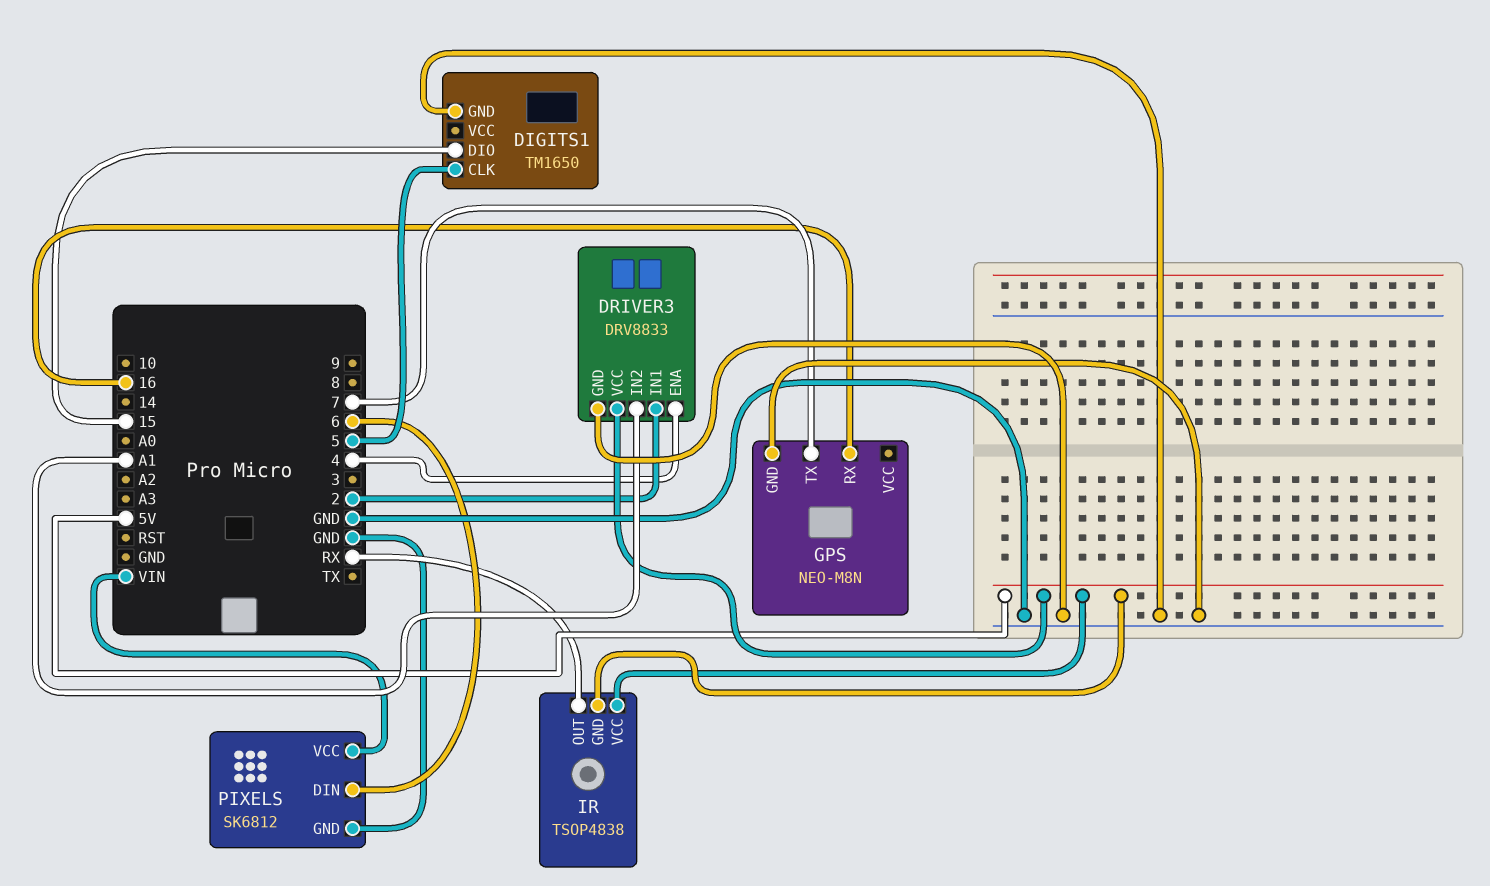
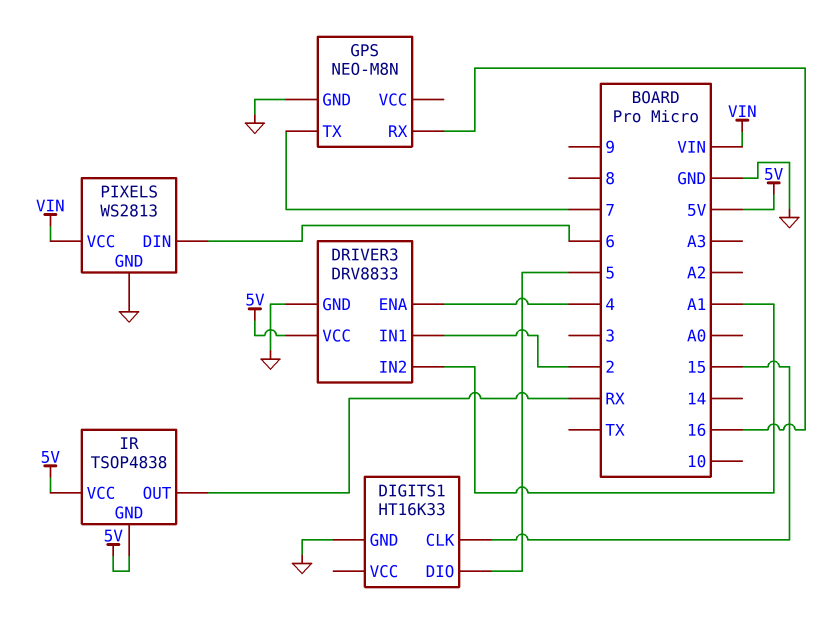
DIGITS1: TM1650 -> HT16K33
DIGITS1 pin CLK: 5 -> 15
DIGITS1 pin DIO: 15 -> 5
PIXELS: SK6812 -> WS2813

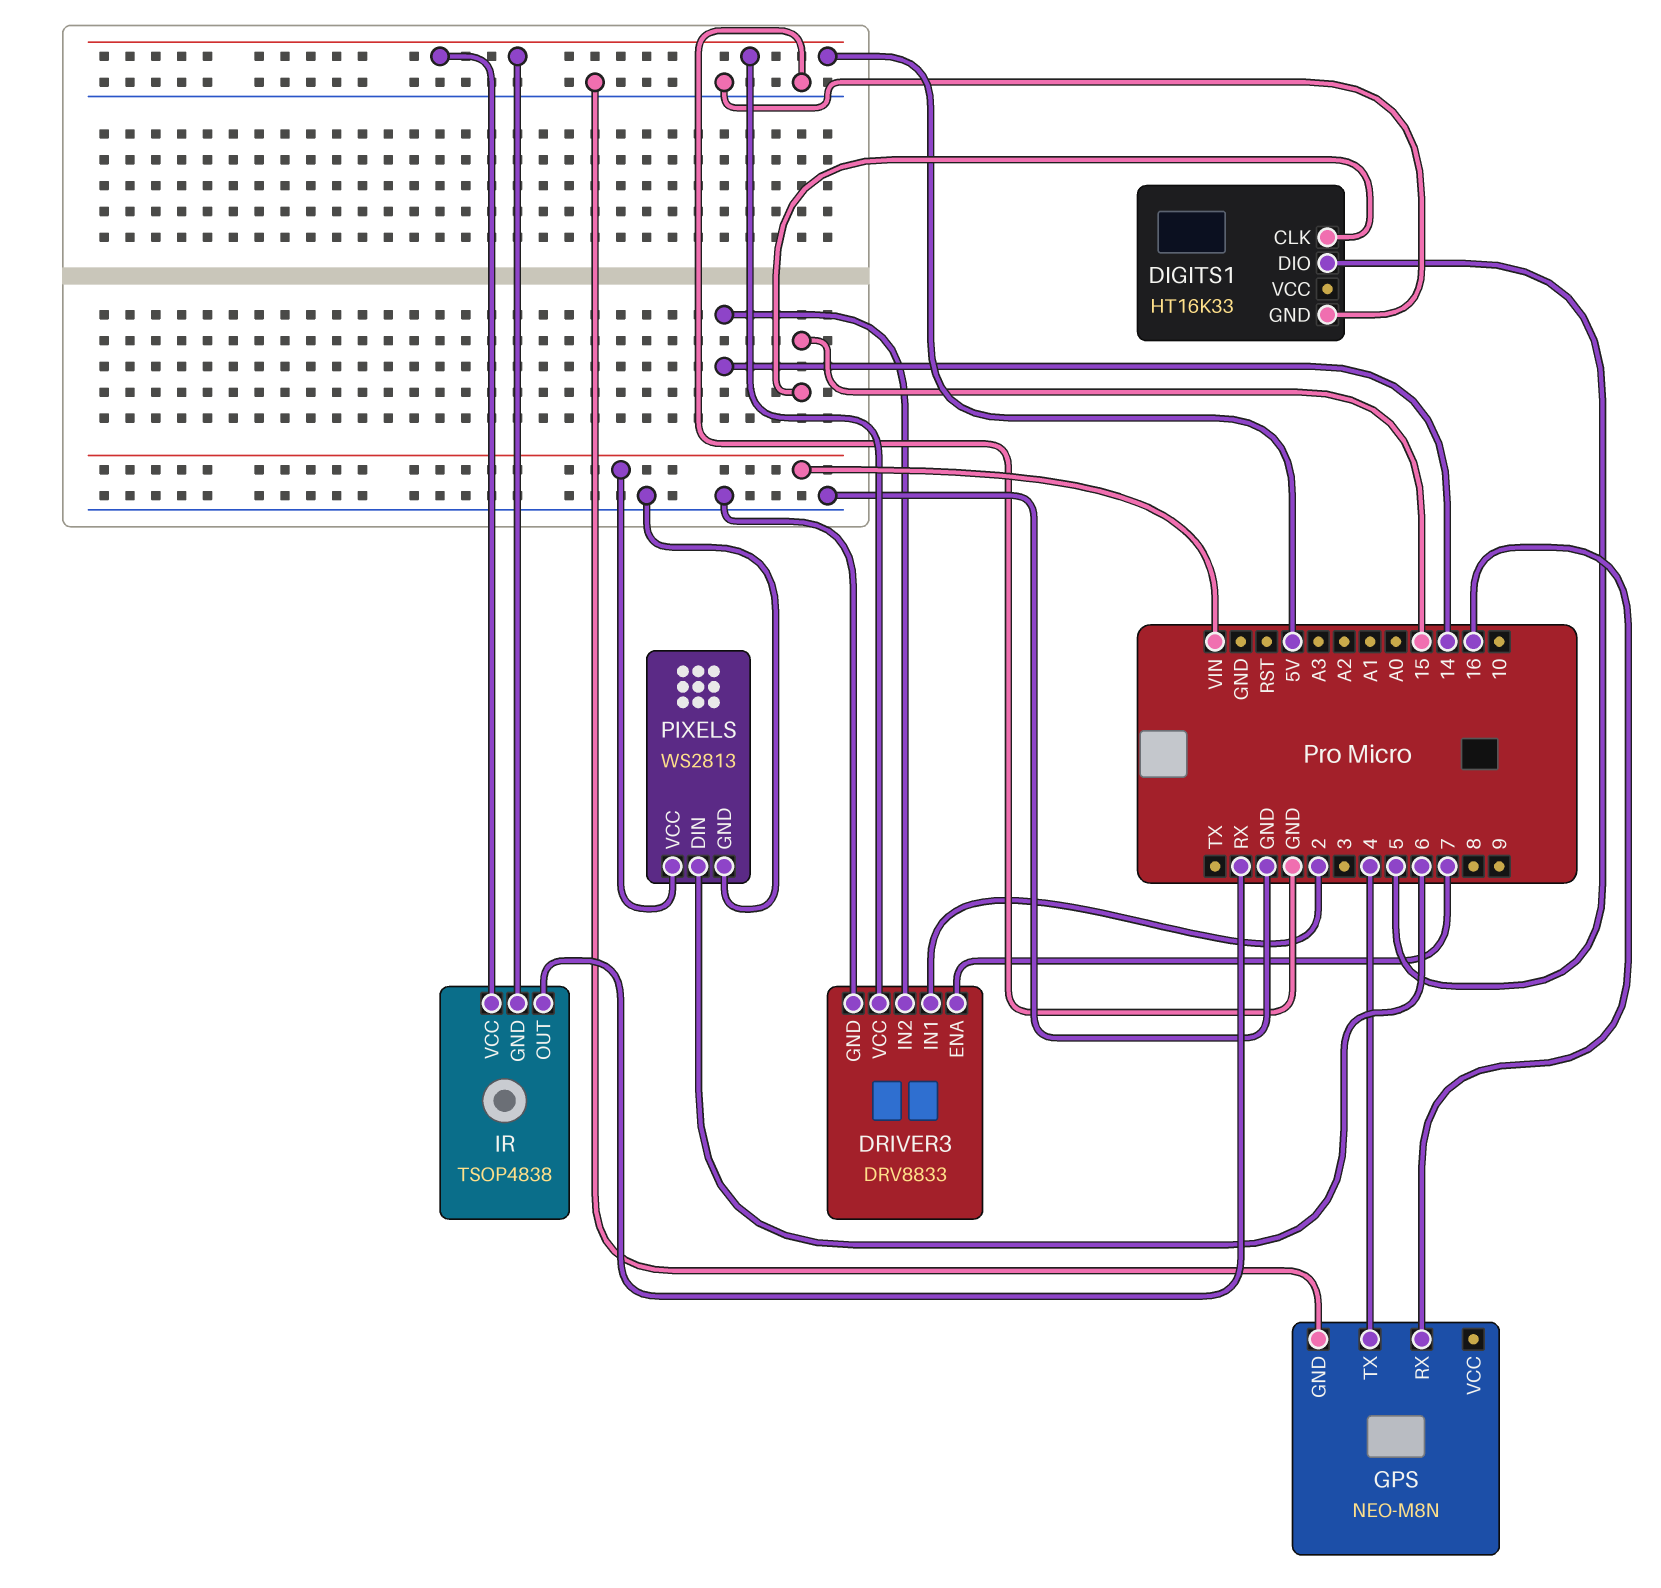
DRIVER3 pin ENA: 4 -> 7
DRIVER3 pin IN2: A1 -> 14
GPS pin TX: 7 -> 4

